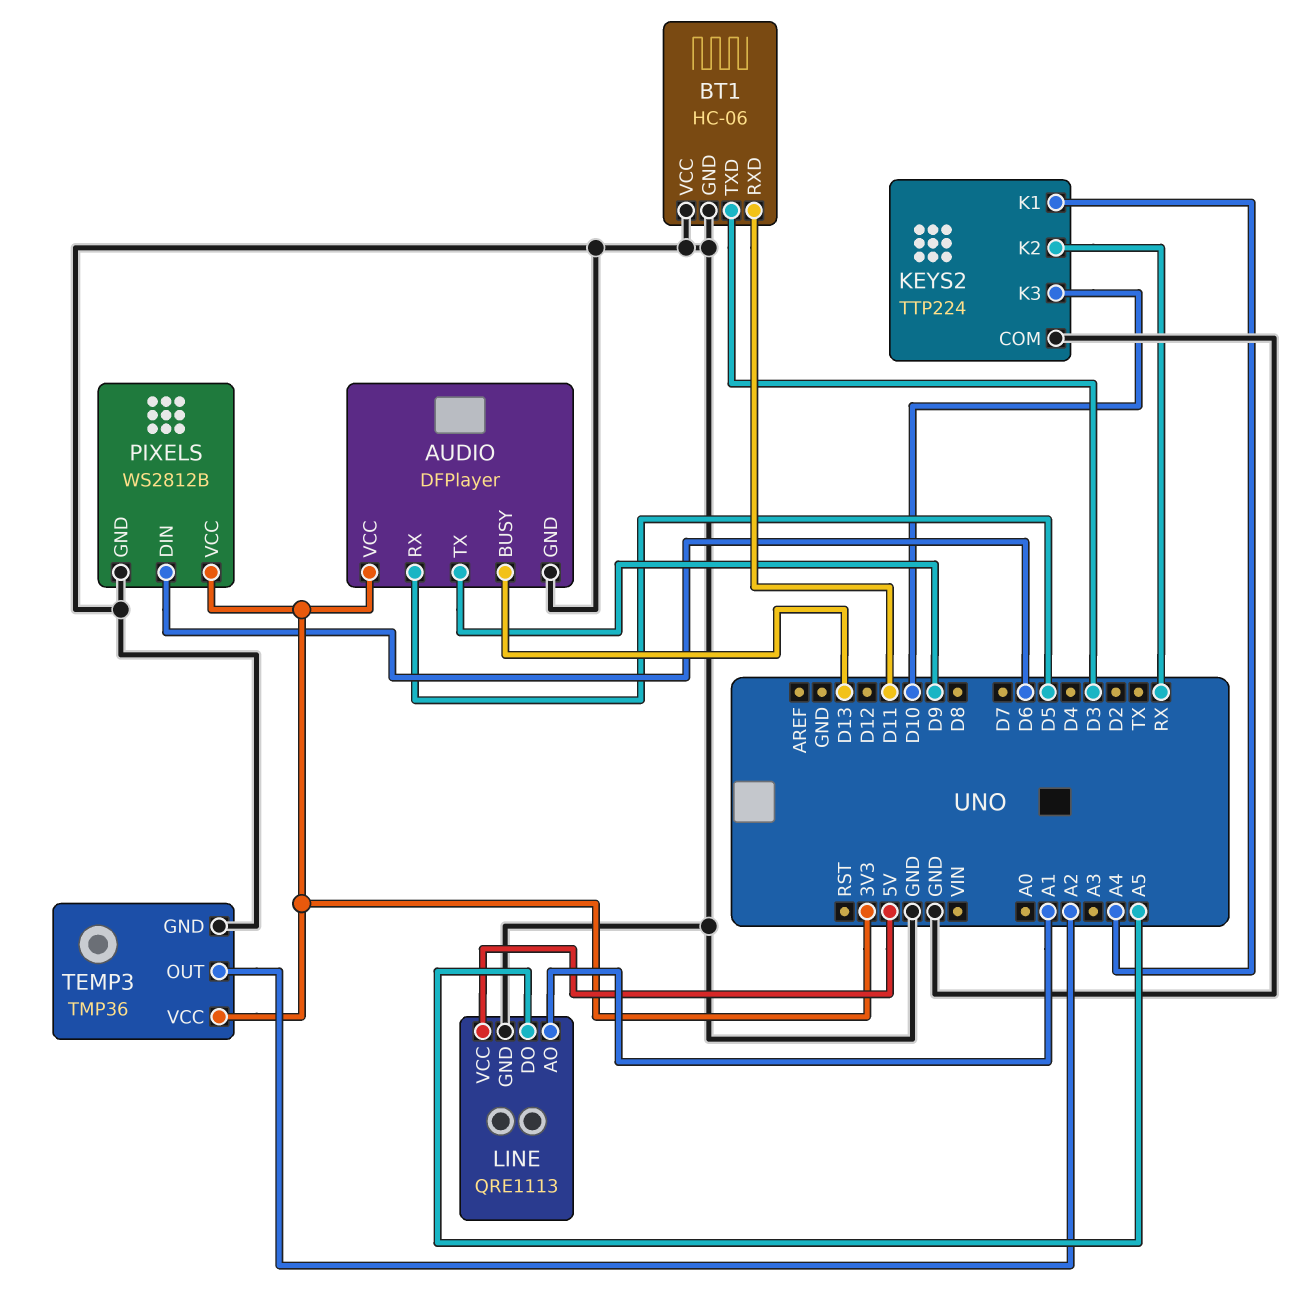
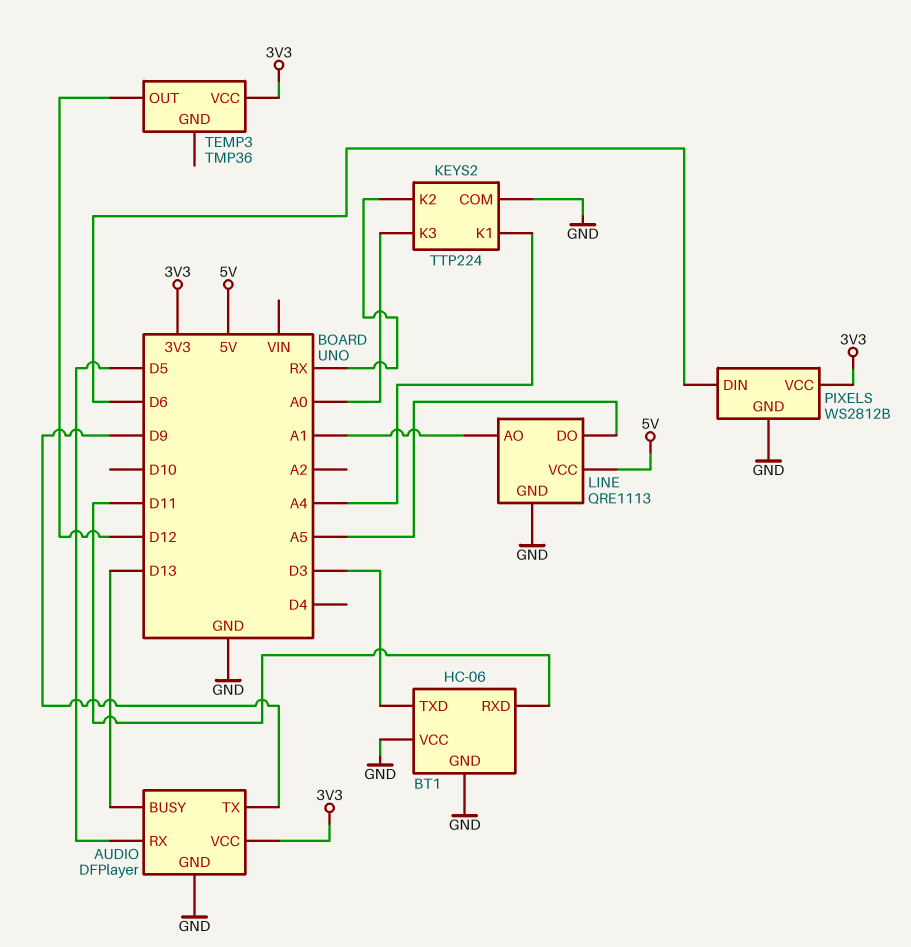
KEYS2 pin K3: D10 -> A0
TEMP3 pin GND: GND -> none
TEMP3 pin OUT: A2 -> D12

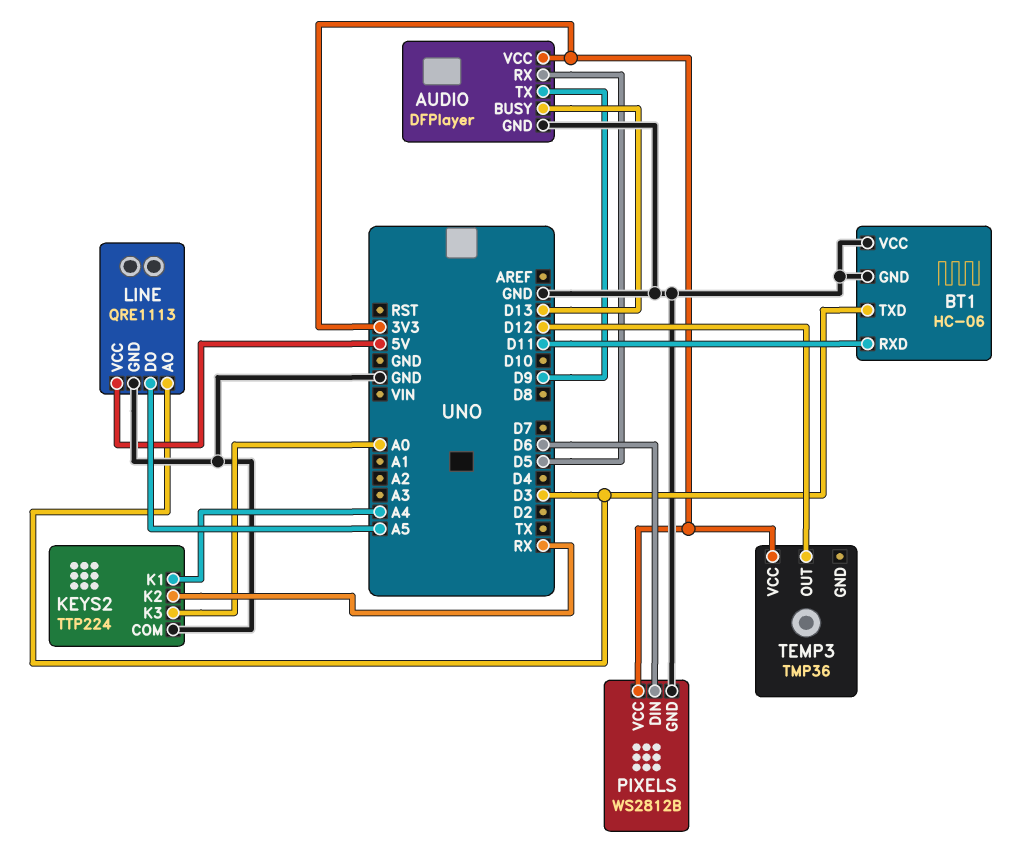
LINE pin AO: A1 -> D3

